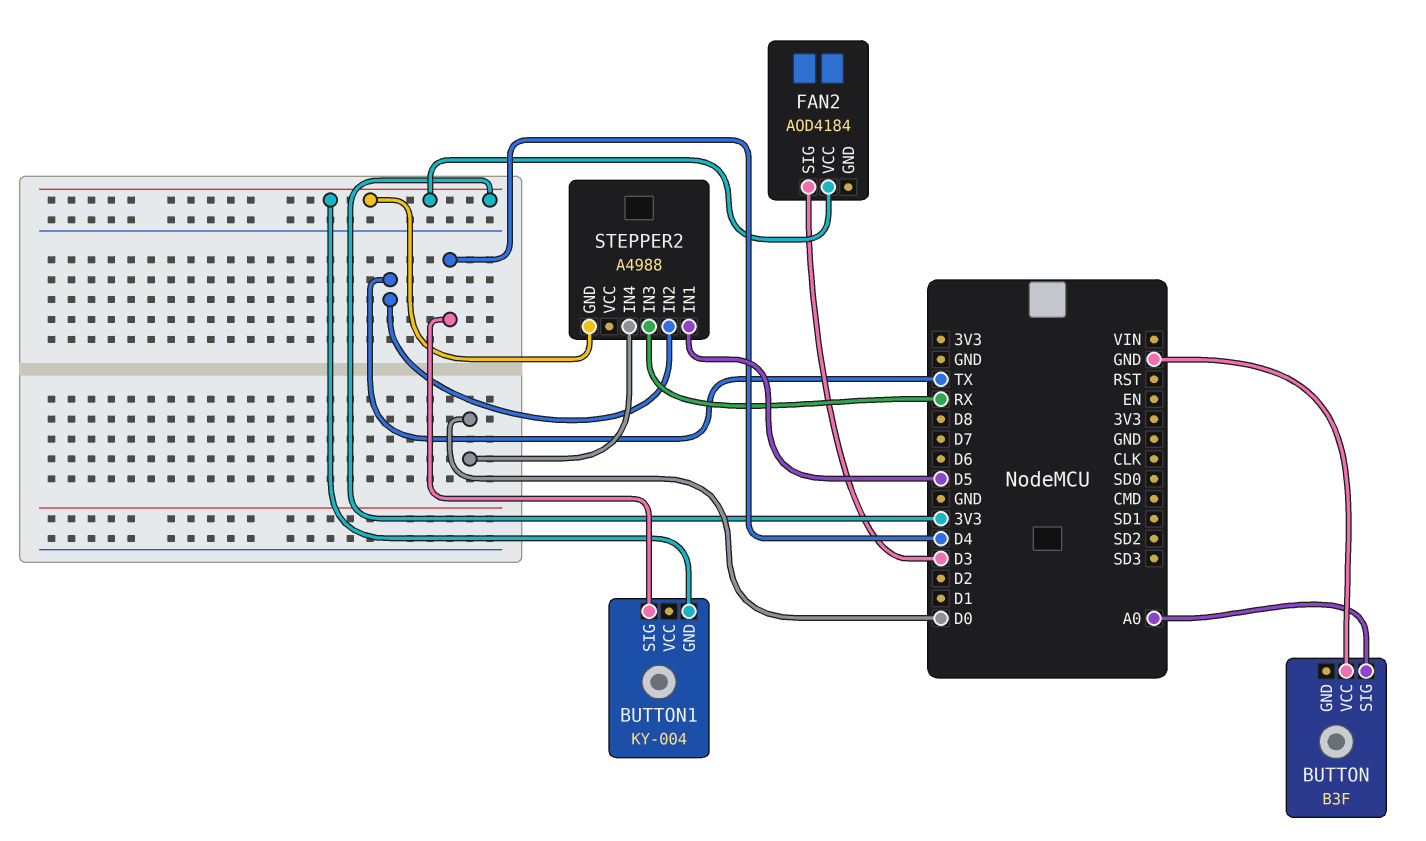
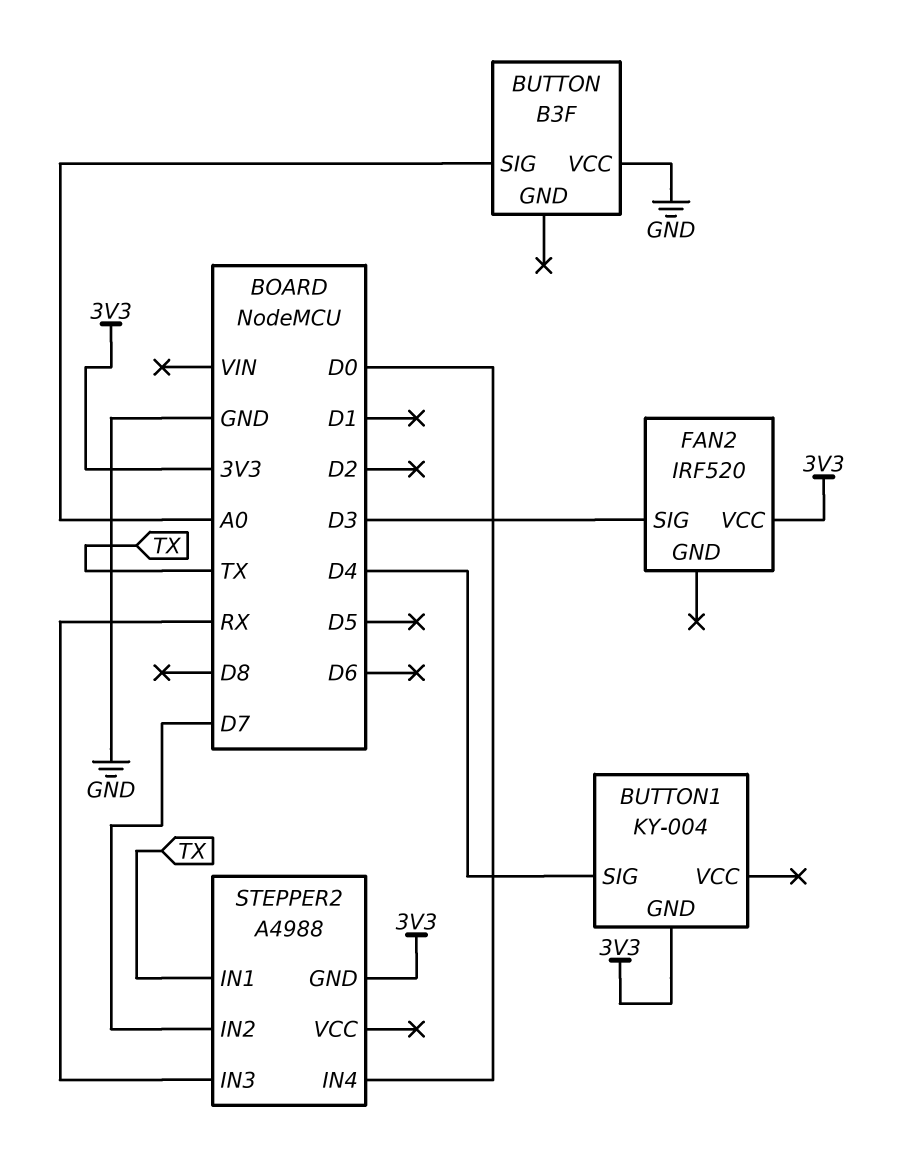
FAN2: AOD4184 -> IRF520
STEPPER2 pin IN1: D5 -> TX
STEPPER2 pin IN2: TX -> D7

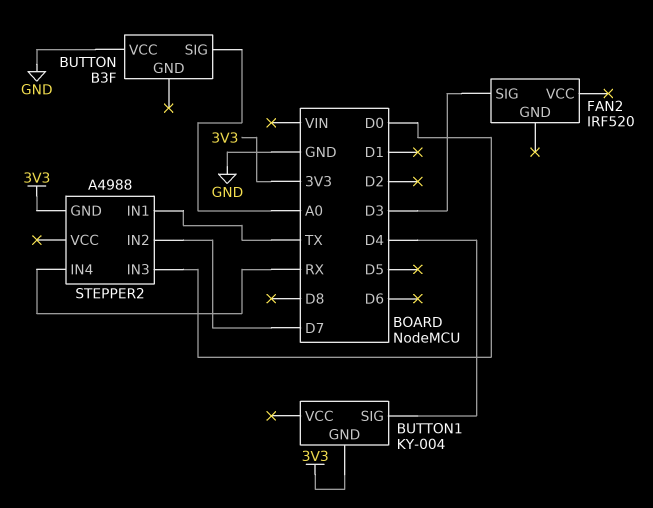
FAN2 pin VCC: 3V3 -> none
STEPPER2 pin IN3: RX -> D0
STEPPER2 pin IN4: D0 -> RX

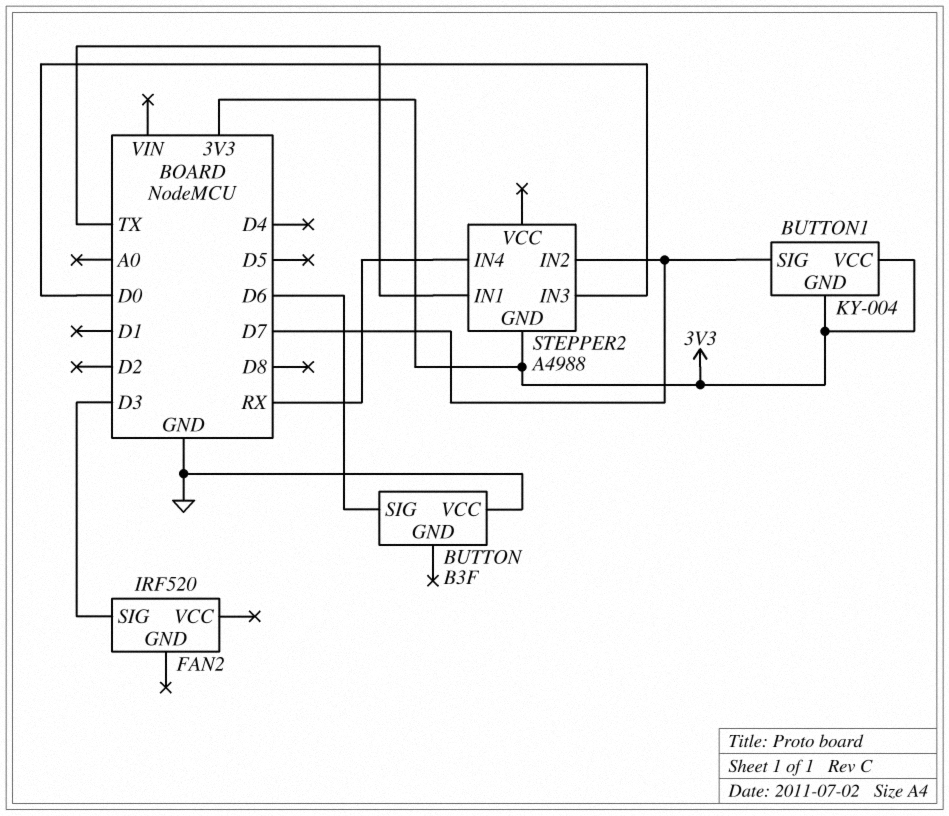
BUTTON pin SIG: A0 -> D6
BUTTON1 pin SIG: D4 -> D7
BUTTON1 pin VCC: none -> 3V3

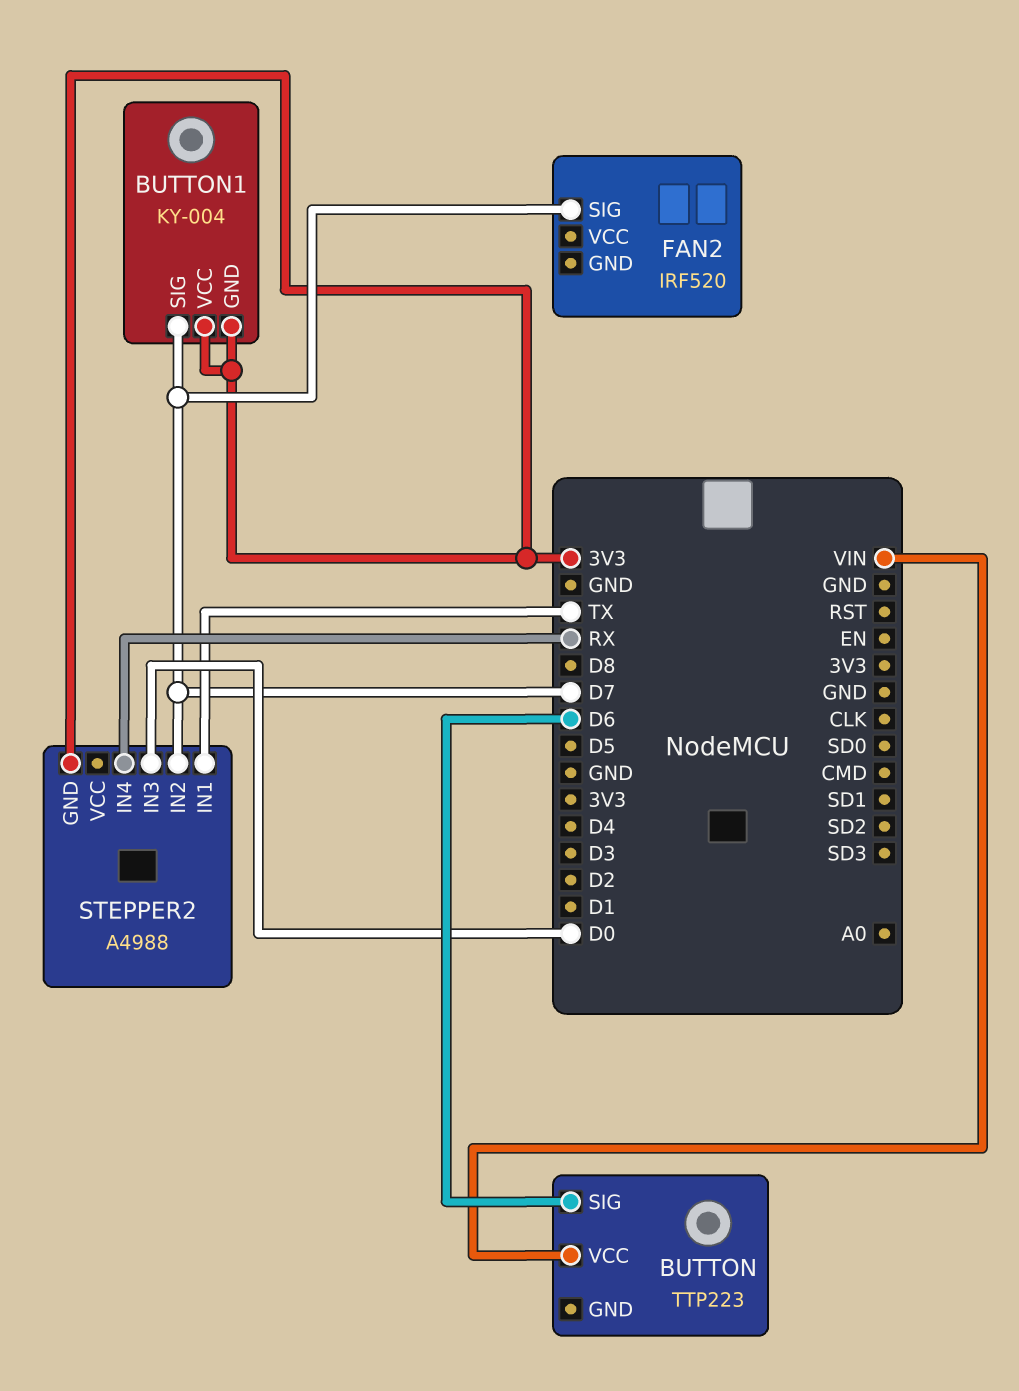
BUTTON: B3F -> TTP223
BUTTON pin VCC: GND -> VIN
FAN2 pin SIG: D3 -> D7

